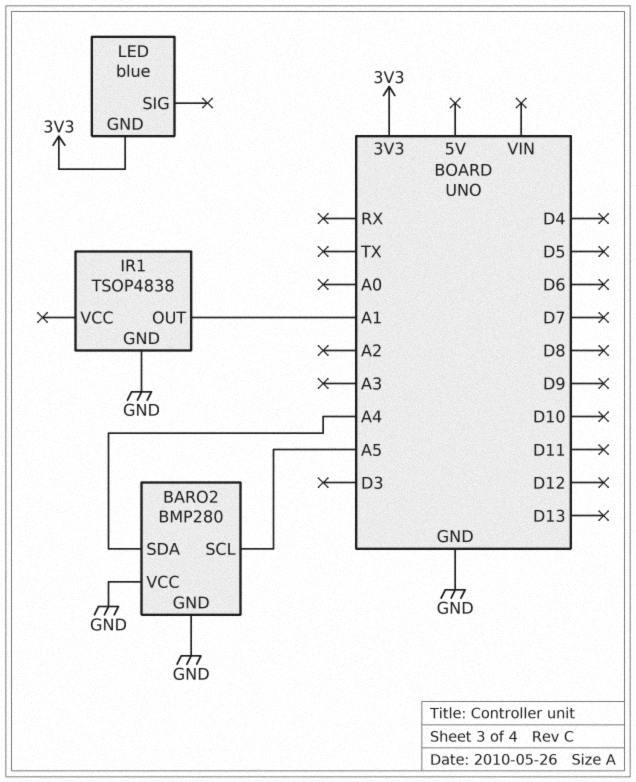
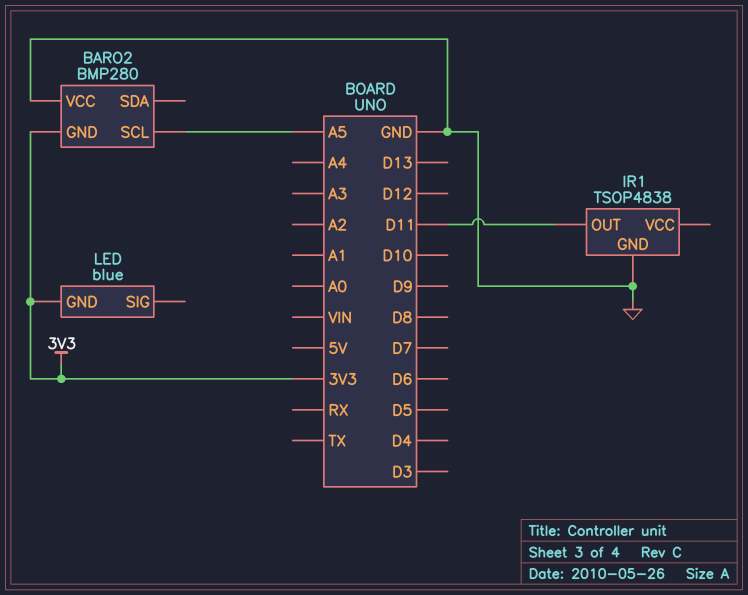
BARO2 pin GND: GND -> 3V3
BARO2 pin SDA: A4 -> none
IR1 pin OUT: A1 -> D11

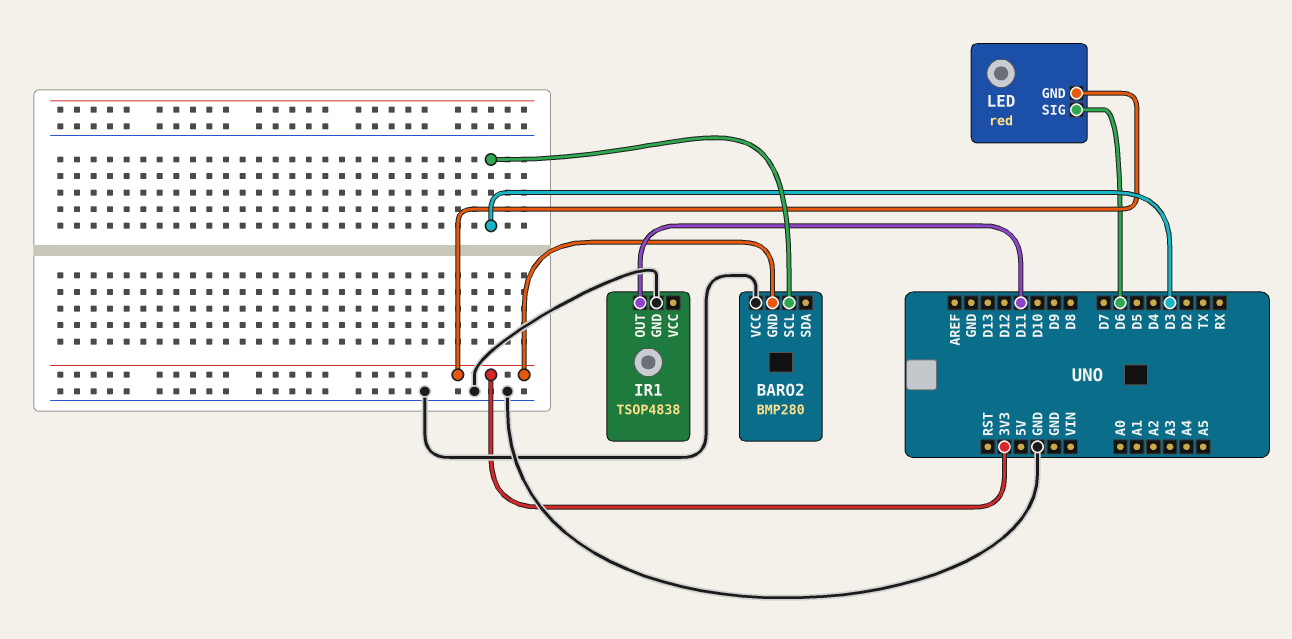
BARO2 pin SCL: A5 -> D3
LED: blue -> red
LED pin SIG: none -> D6

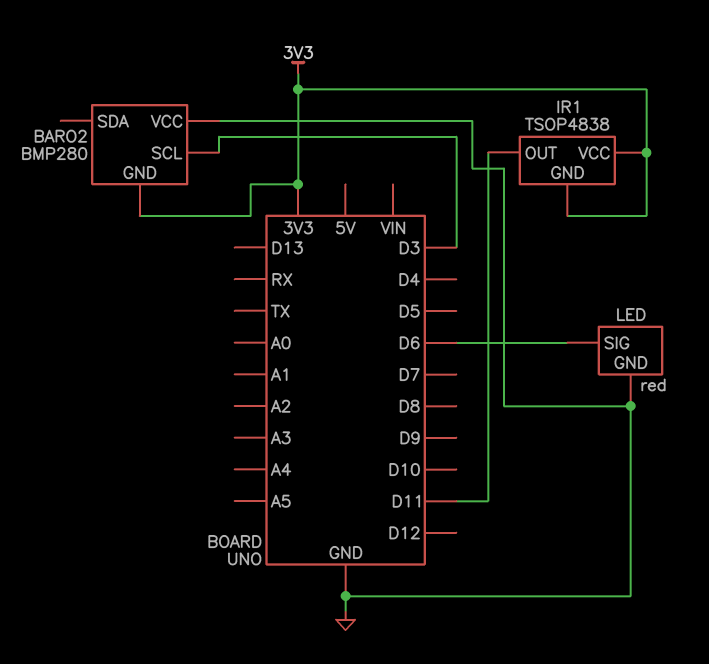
IR1 pin GND: GND -> 3V3
IR1 pin VCC: none -> 3V3
LED pin GND: 3V3 -> GND

